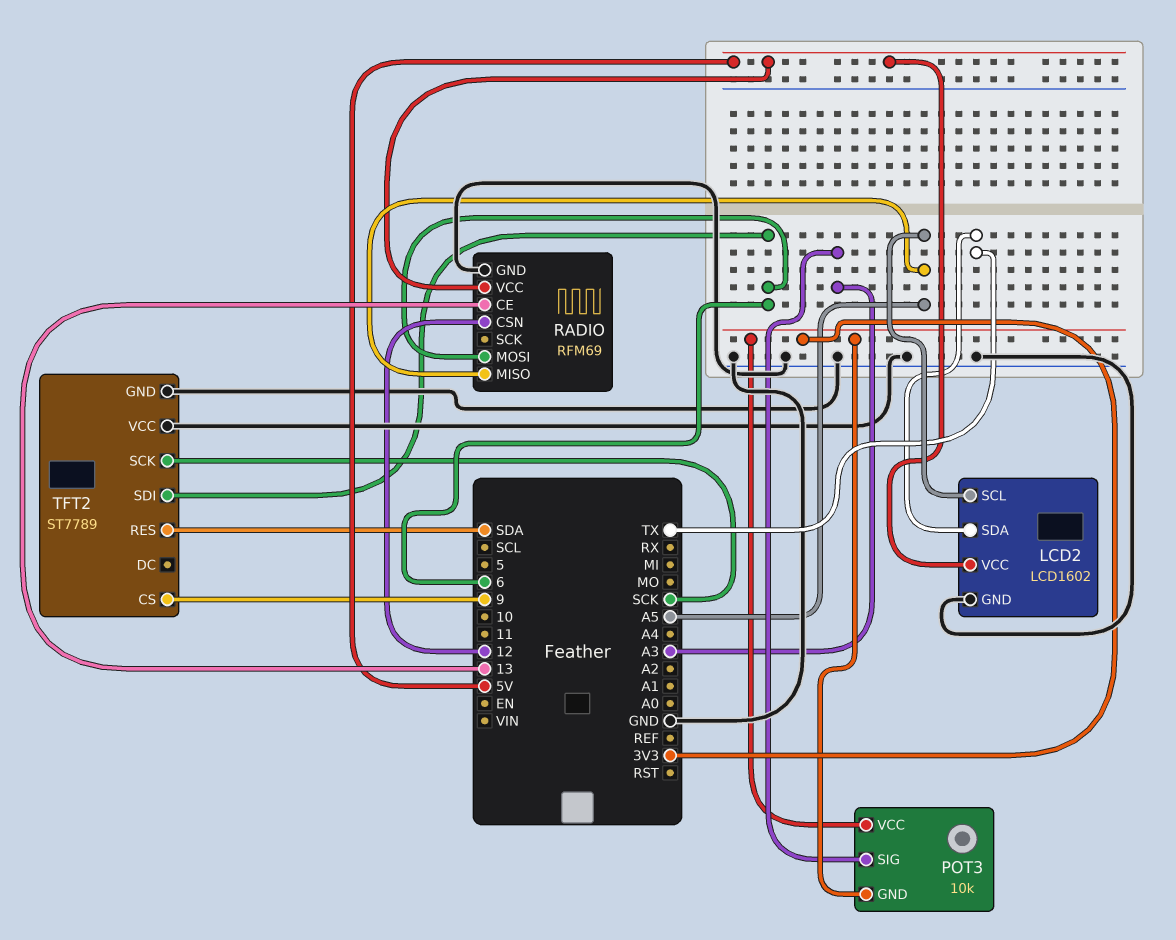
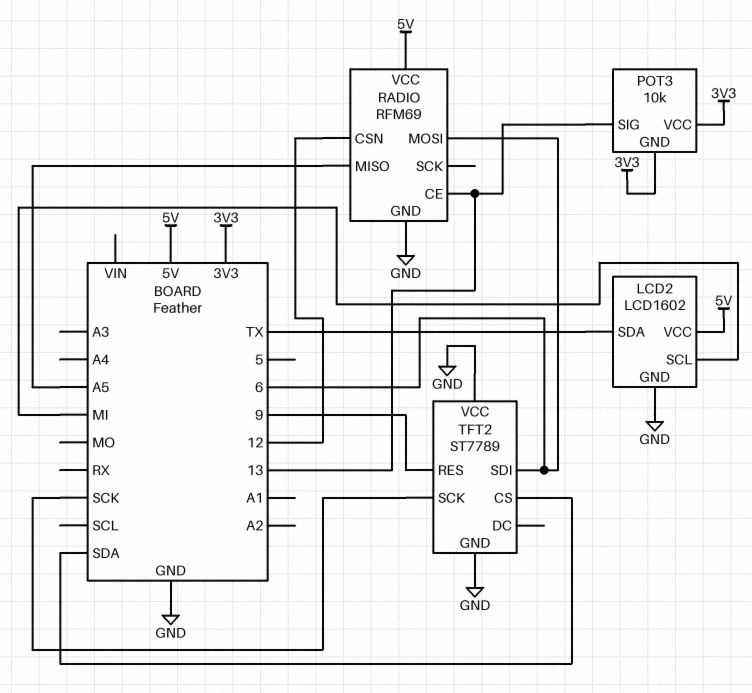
LCD2 pin SCL: A5 -> MI
POT3 pin SIG: A3 -> 13
TFT2 pin CS: 9 -> SDA
TFT2 pin RES: SDA -> 9

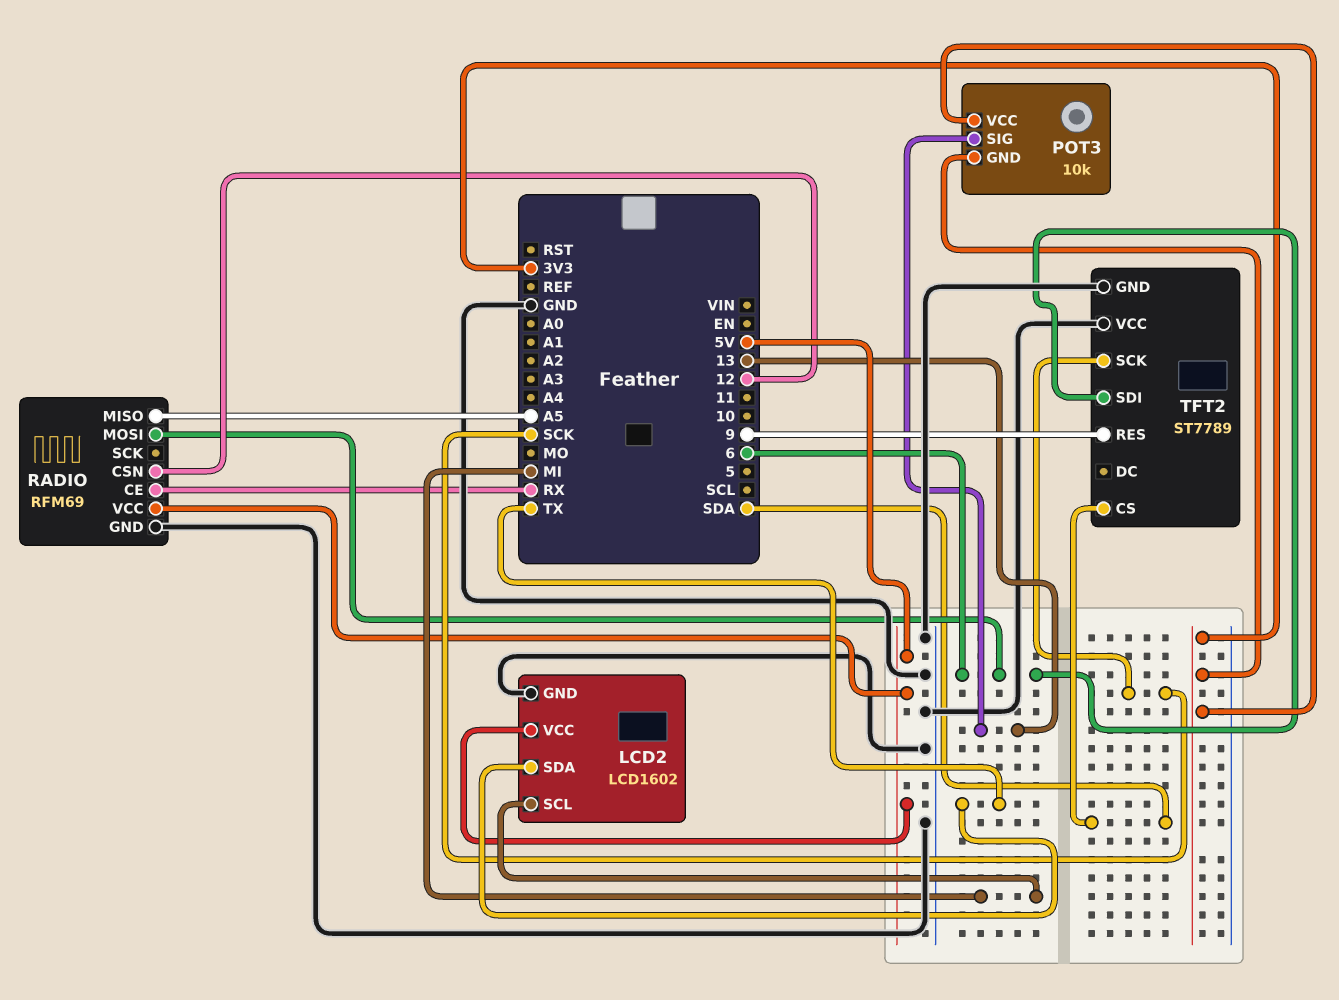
RADIO pin CE: 13 -> RX

